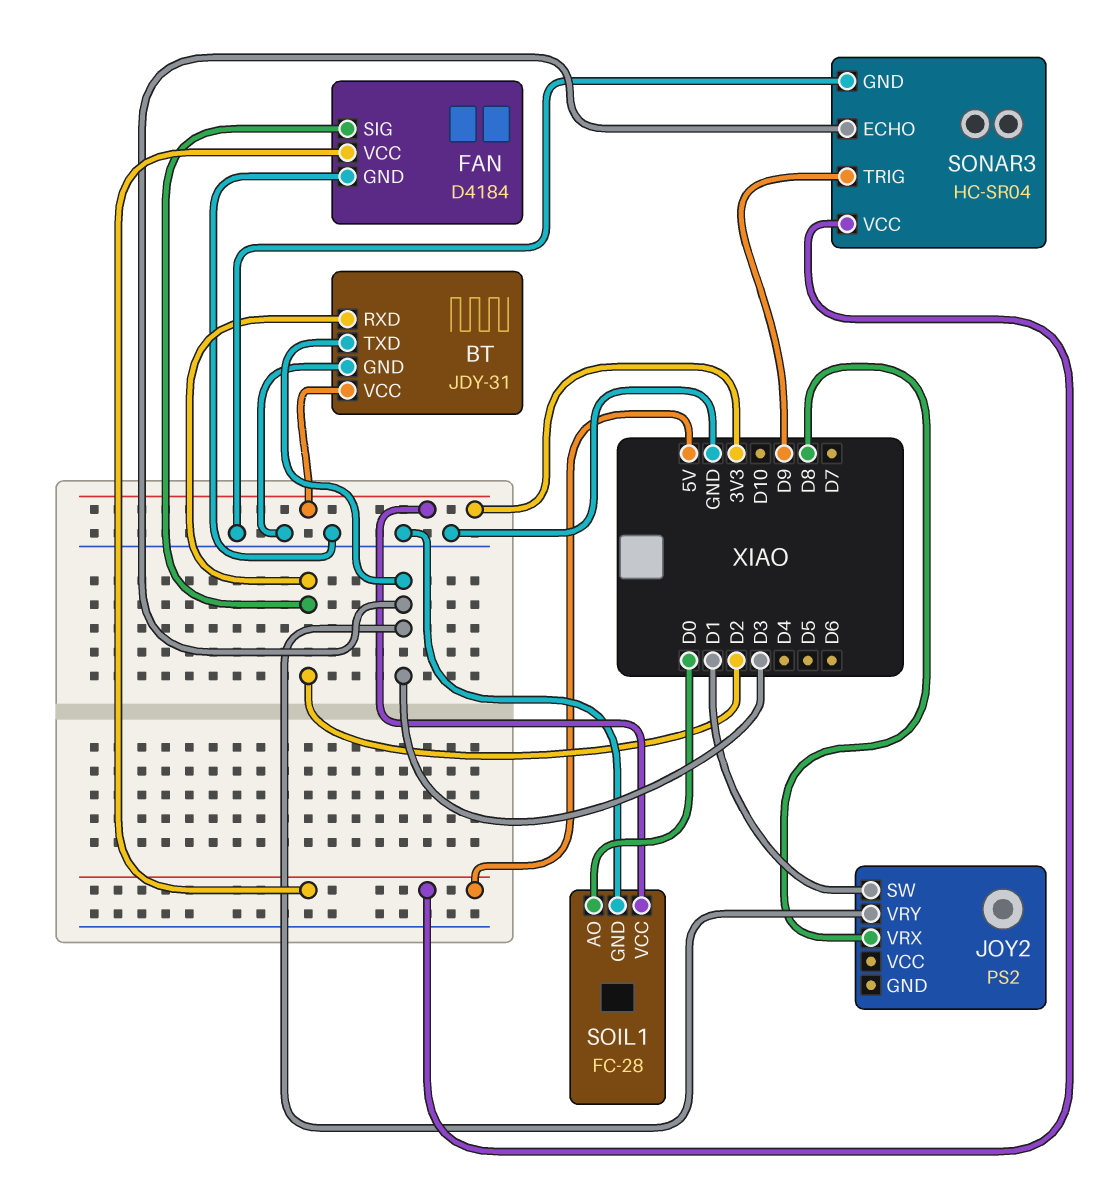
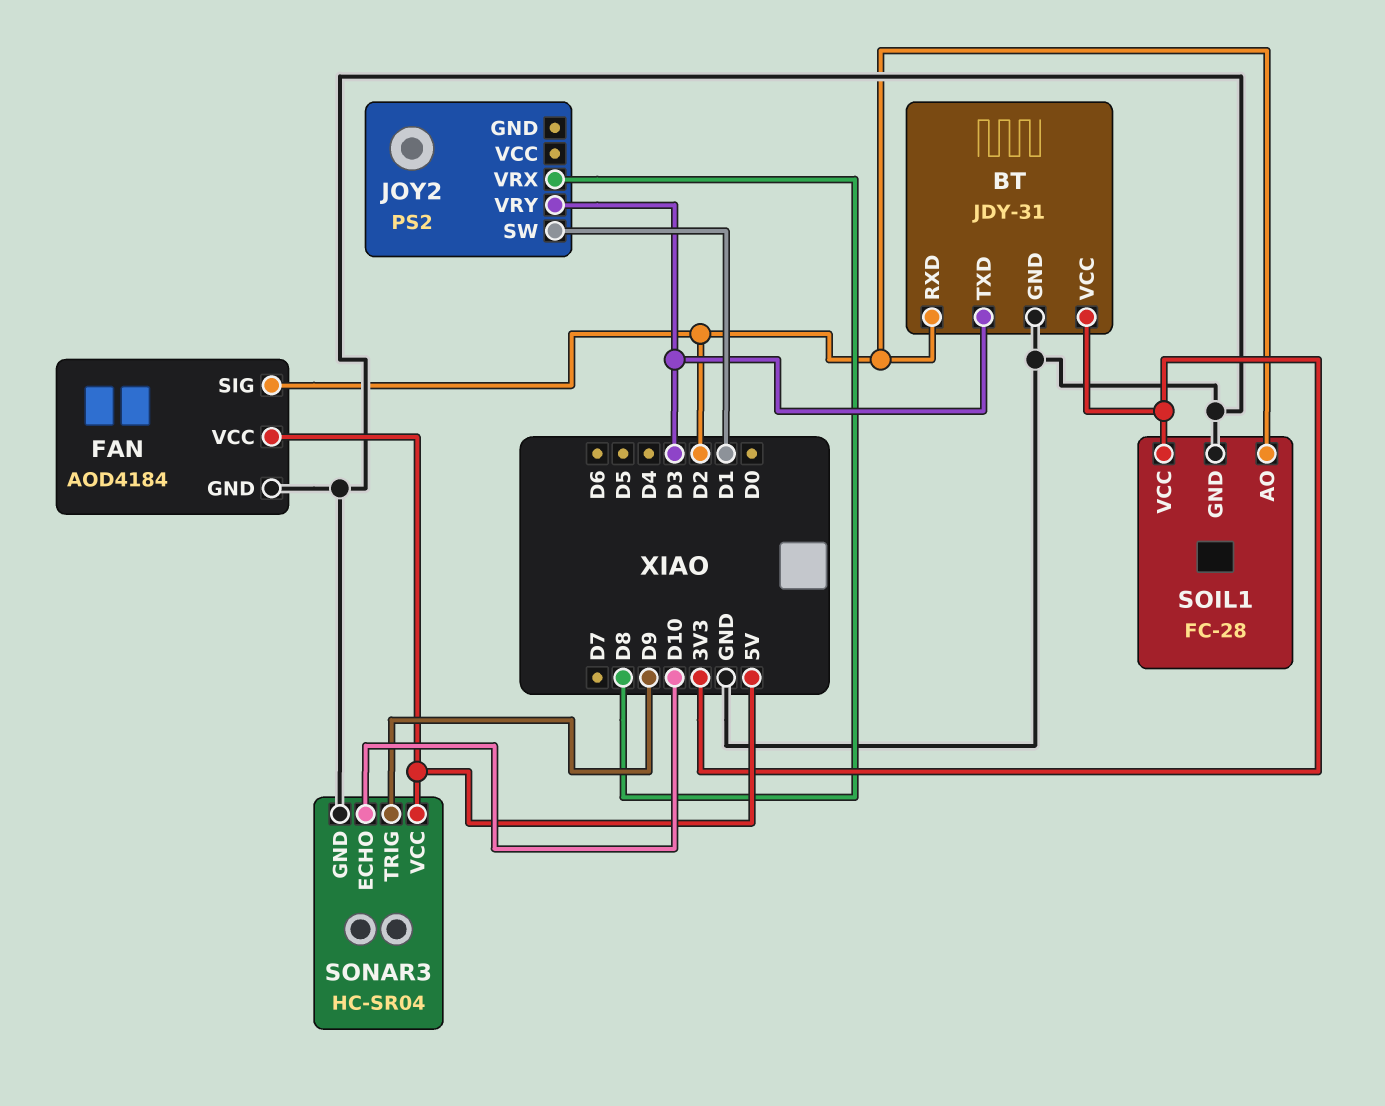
FAN: D4184 -> AOD4184
SOIL1 pin AO: D0 -> D2
SONAR3 pin ECHO: D3 -> D10

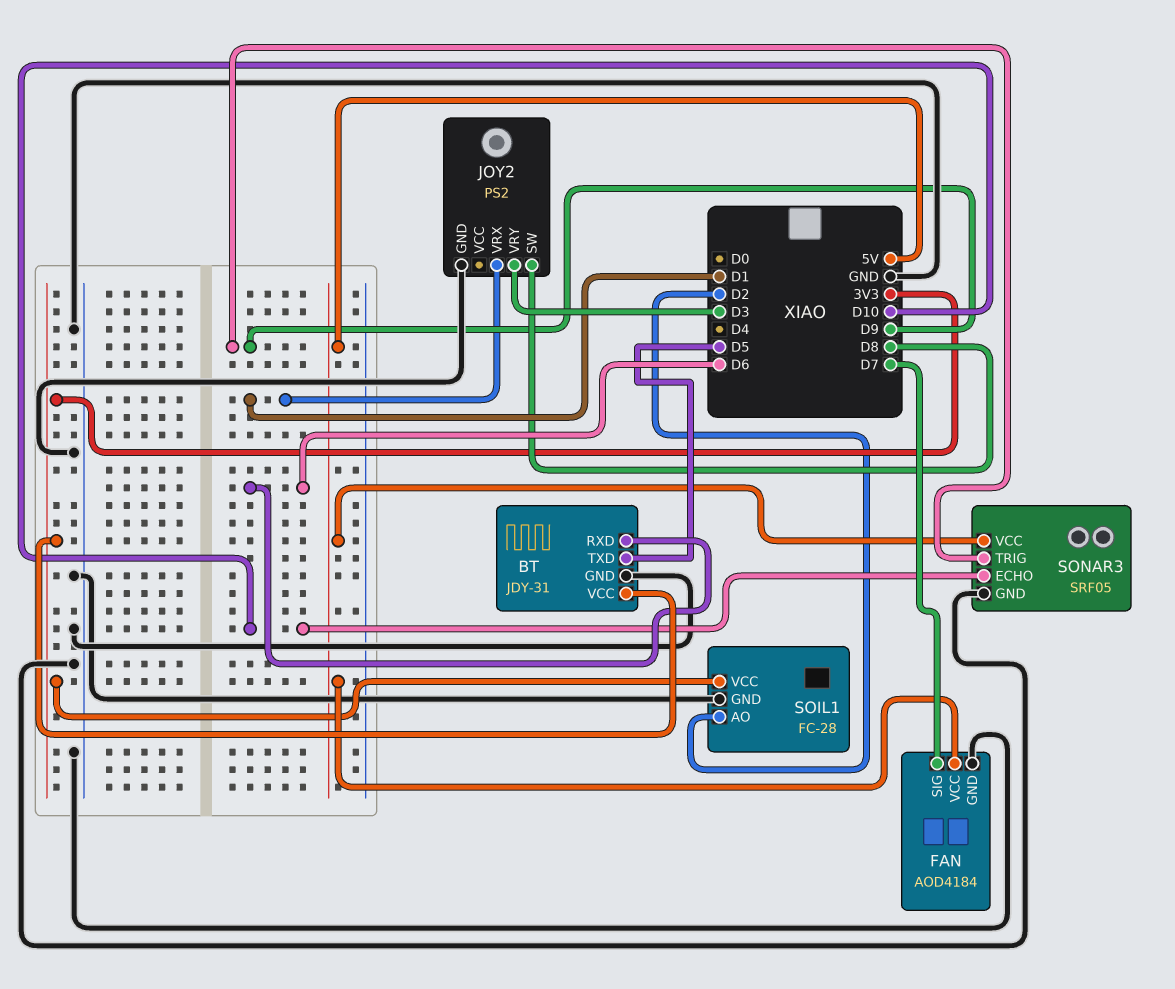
BT pin RXD: D2 -> D6
BT pin TXD: D3 -> D5
FAN pin SIG: D2 -> D7
JOY2 pin GND: none -> GND
JOY2 pin SW: D1 -> D8
JOY2 pin VRX: D8 -> D1
SONAR3: HC-SR04 -> SRF05

